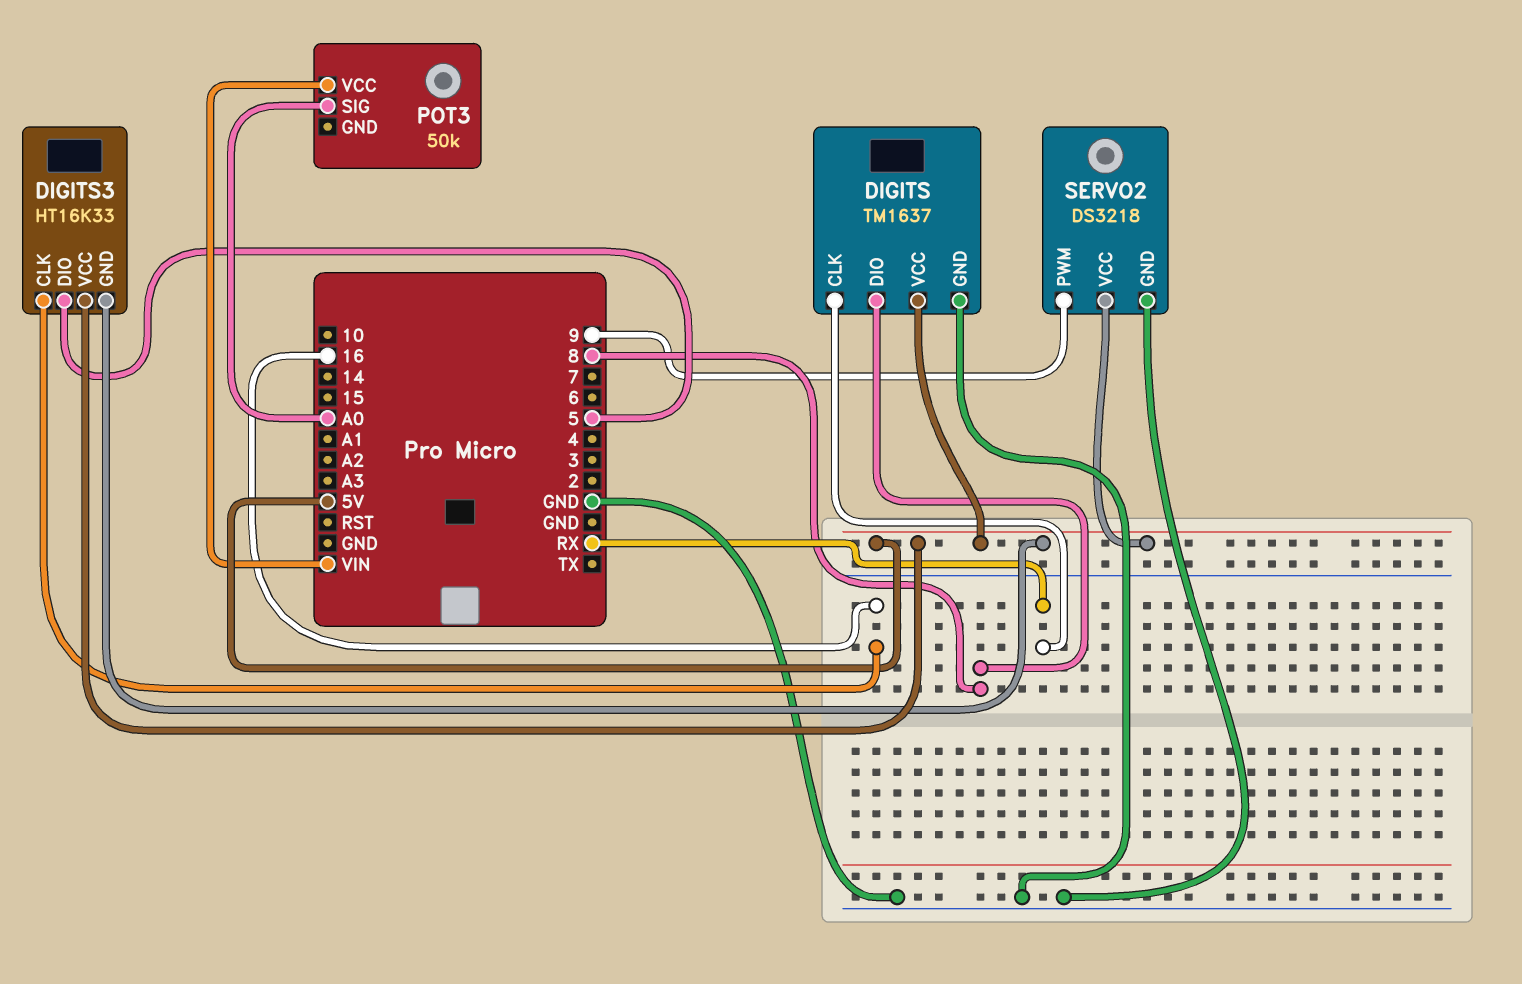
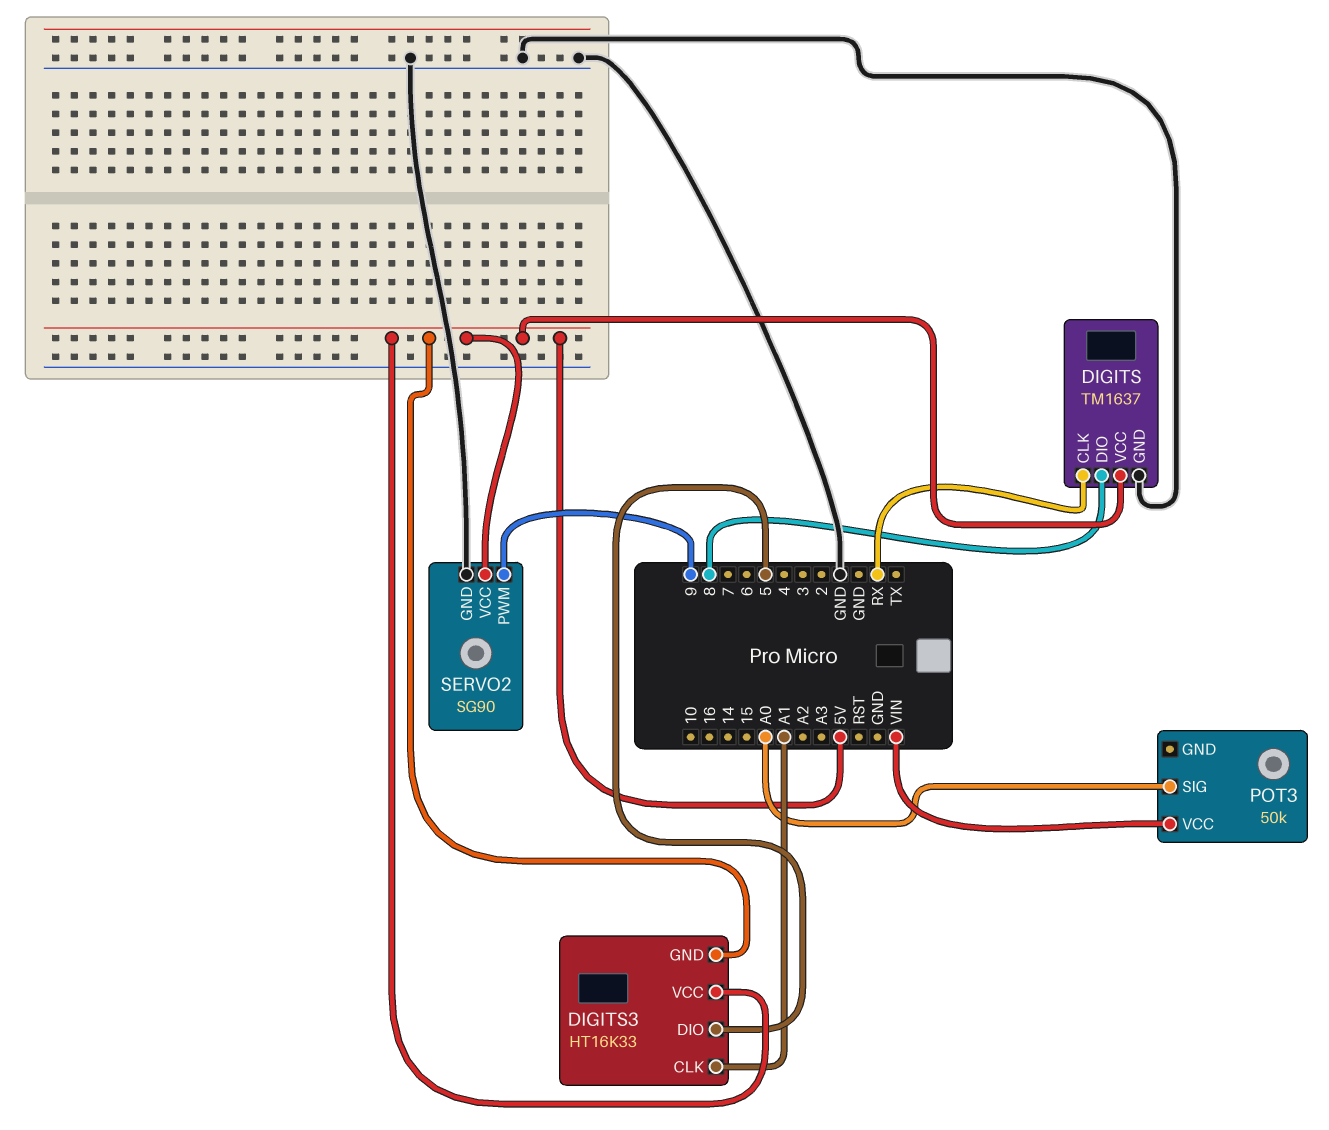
DIGITS3 pin CLK: 16 -> A1
SERVO2: DS3218 -> SG90

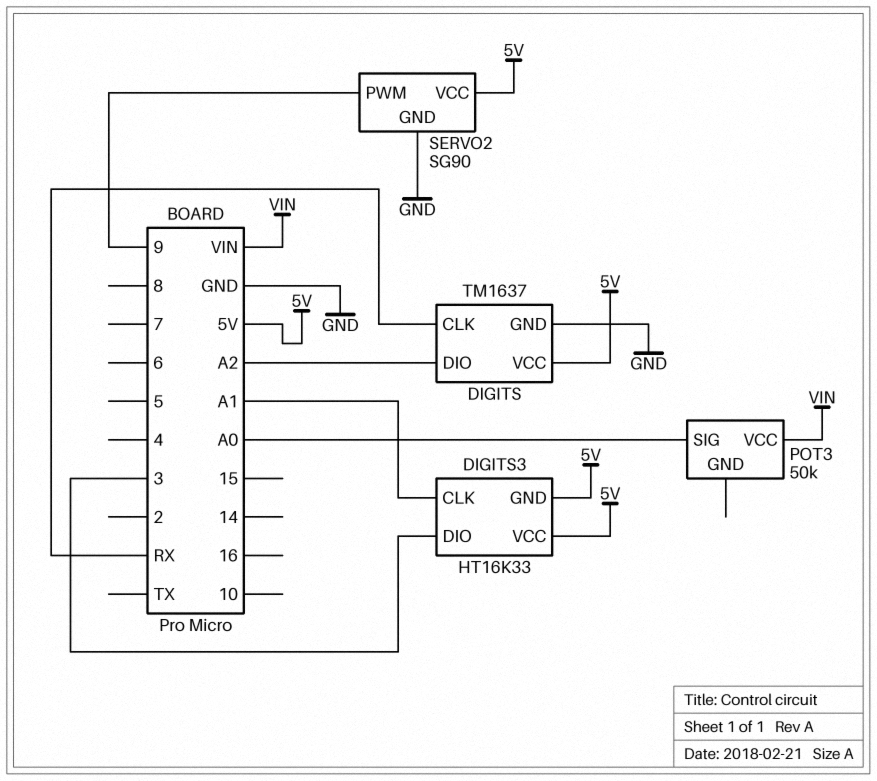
DIGITS pin DIO: 8 -> A2
DIGITS3 pin DIO: 5 -> 3

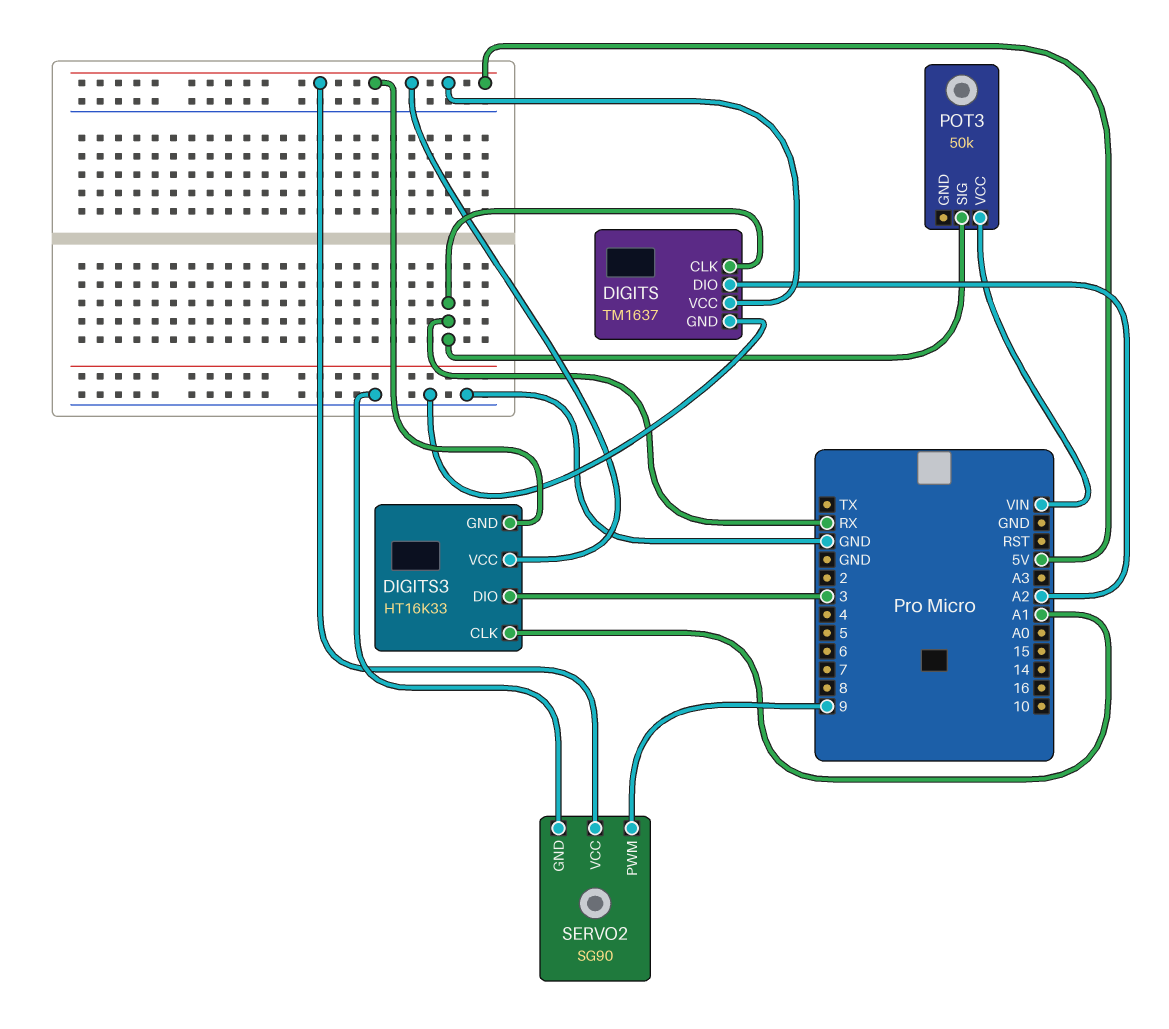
POT3 pin SIG: A0 -> RX

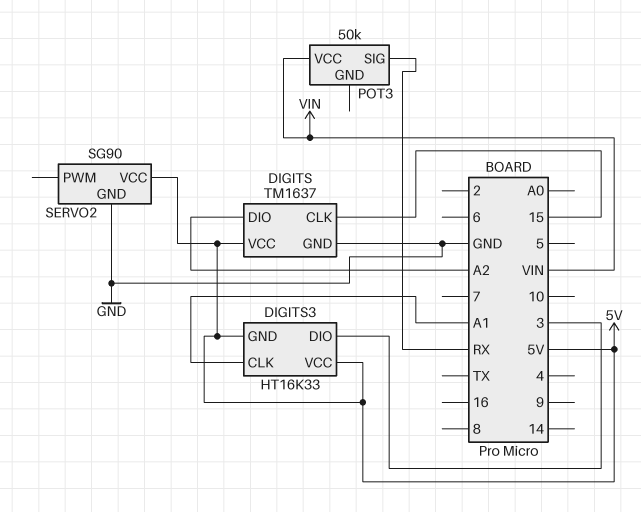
DIGITS pin CLK: RX -> 15
SERVO2 pin PWM: 9 -> none

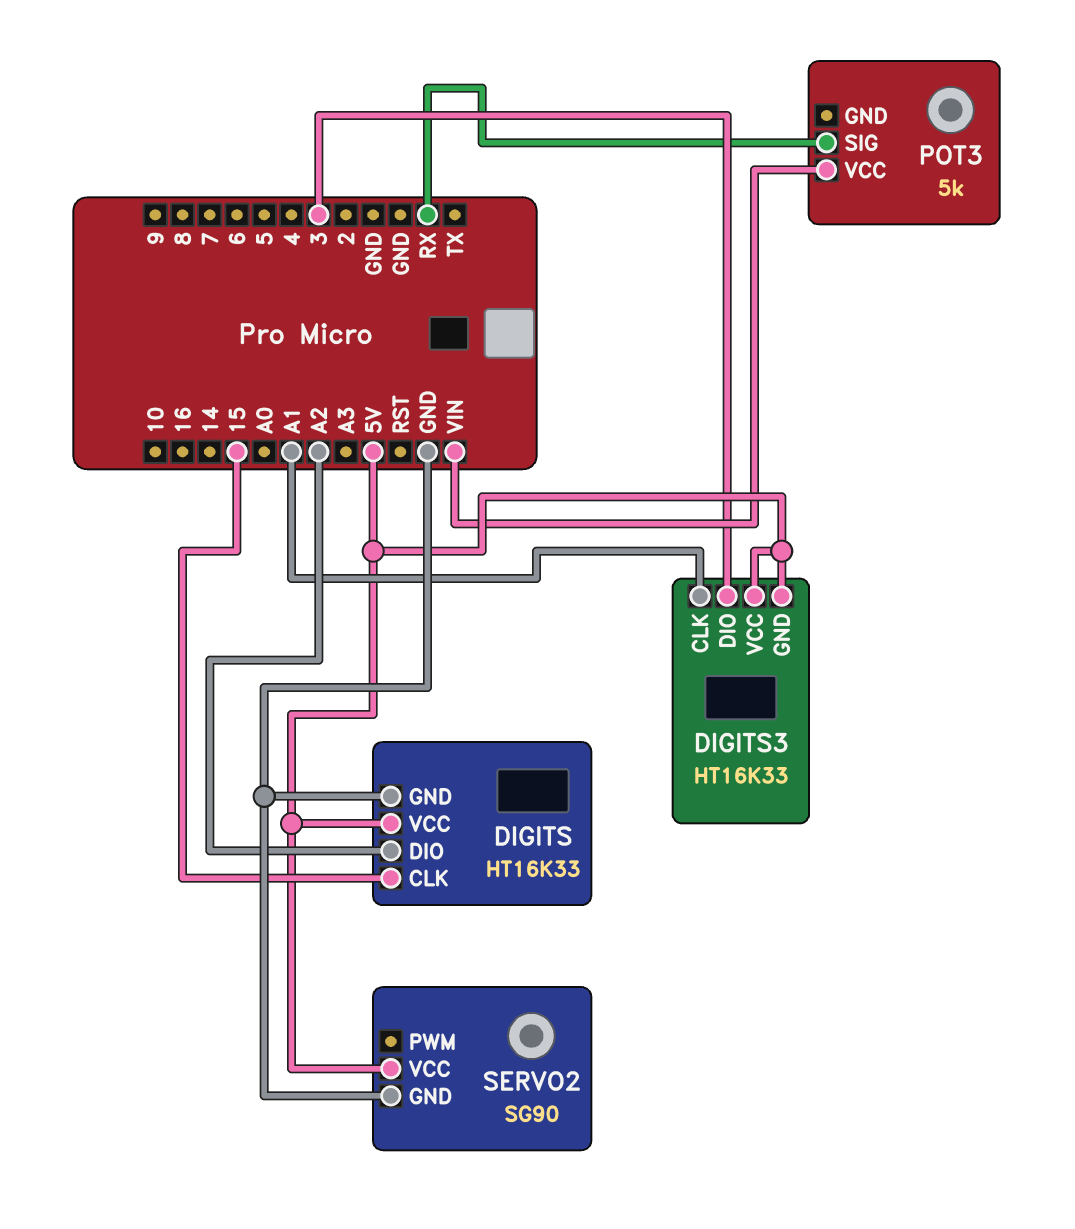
DIGITS: TM1637 -> HT16K33
POT3: 50k -> 5k

